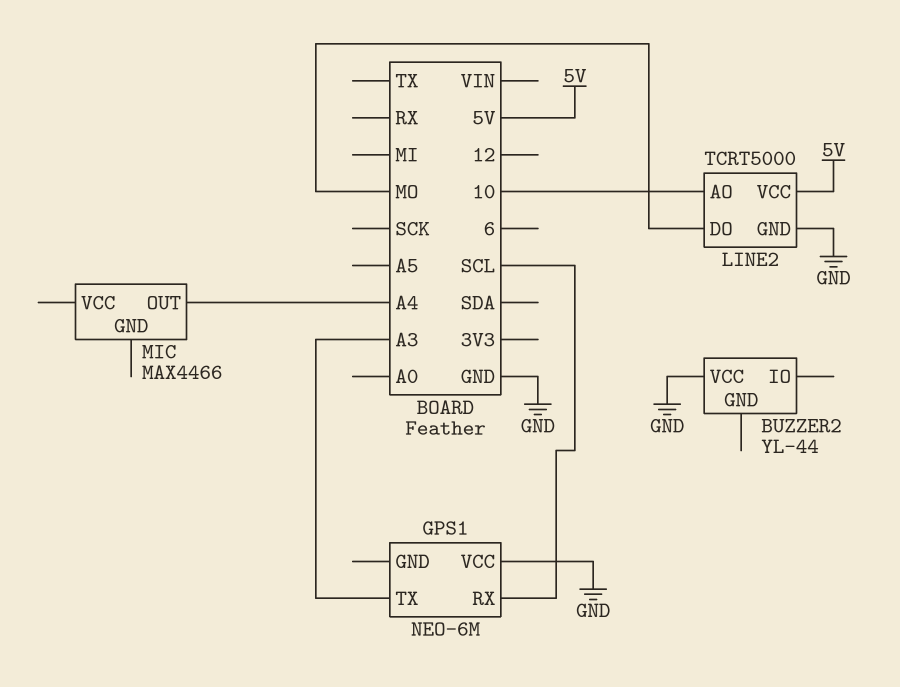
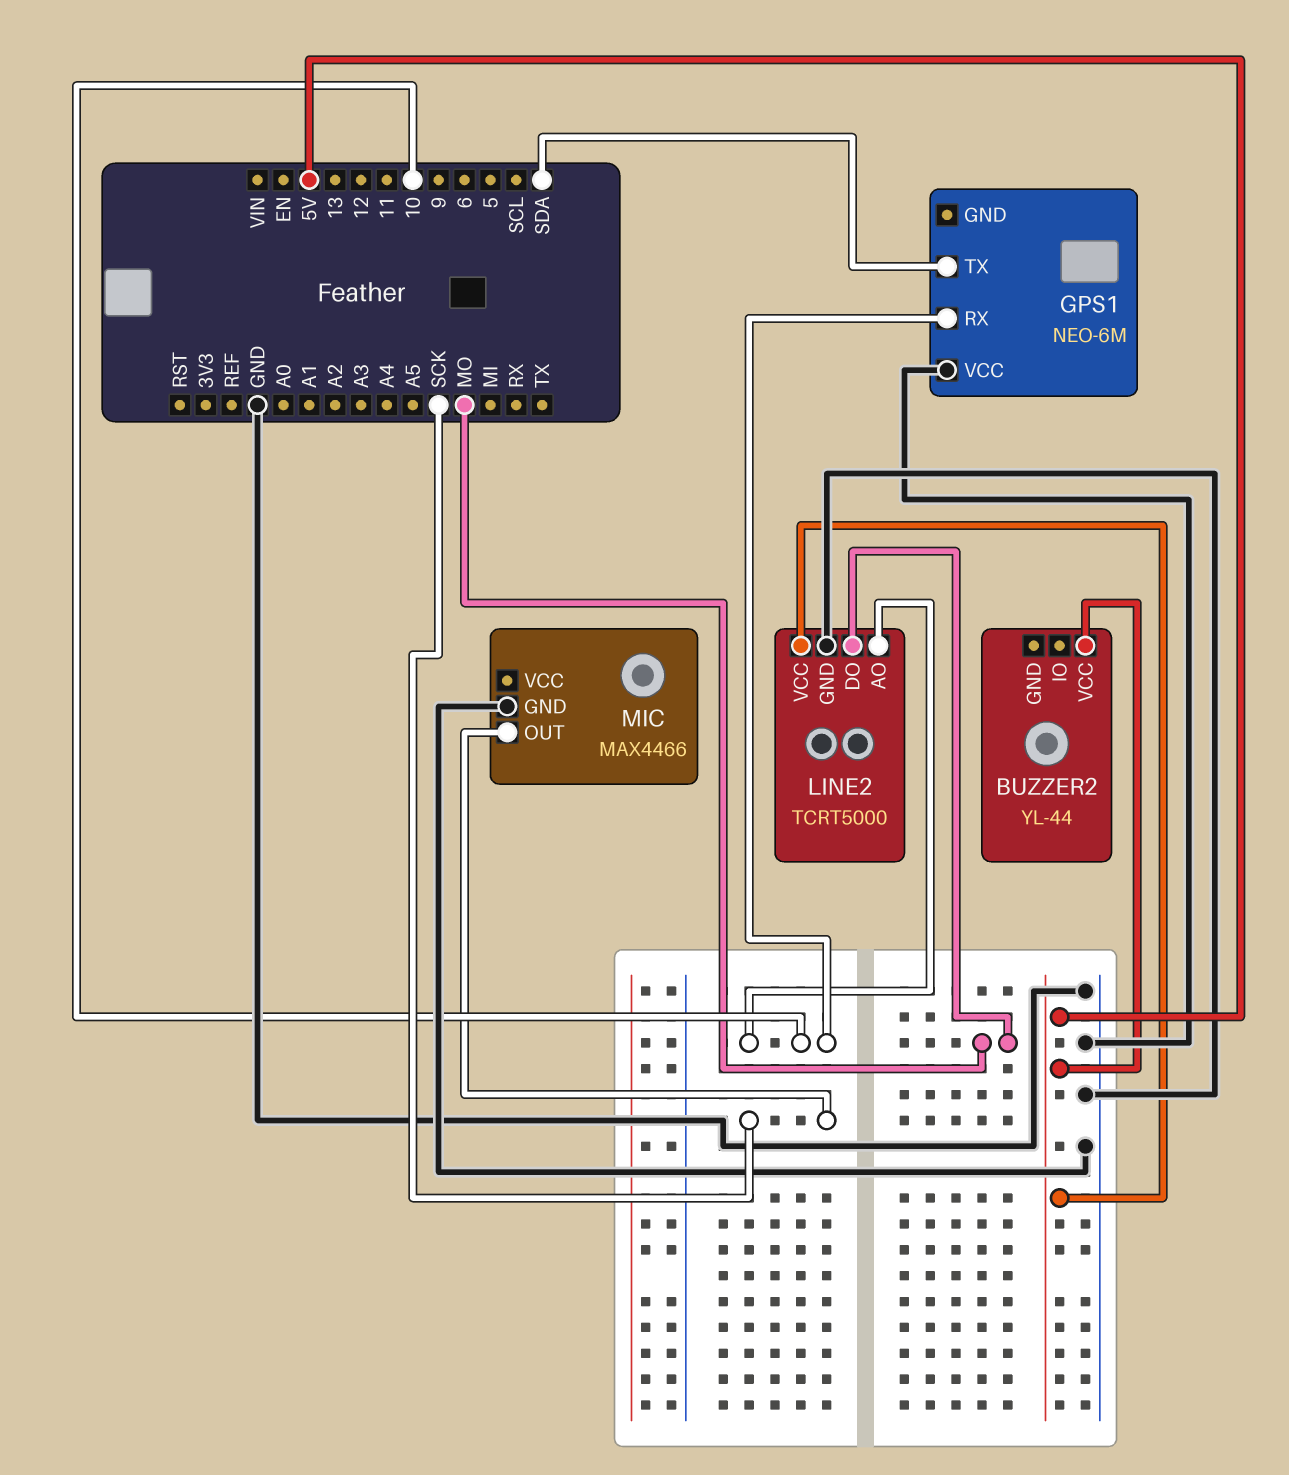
BUZZER2 pin VCC: GND -> 5V
GPS1 pin RX: SCL -> 10
GPS1 pin TX: A3 -> SDA
MIC pin GND: none -> GND
MIC pin OUT: A4 -> SCK

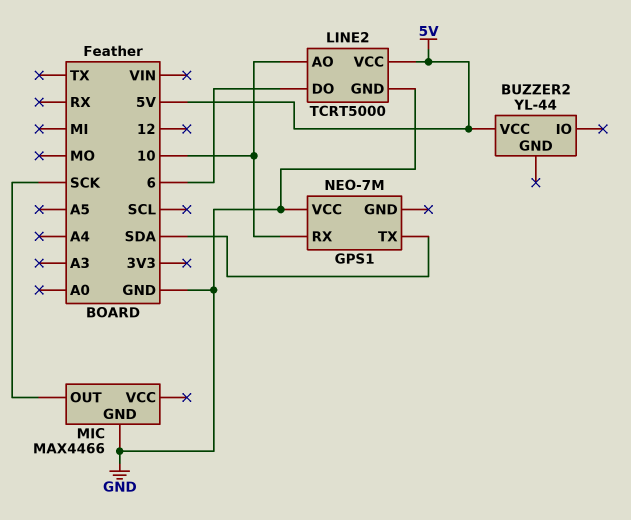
GPS1: NEO-6M -> NEO-7M
LINE2 pin DO: MO -> 6

